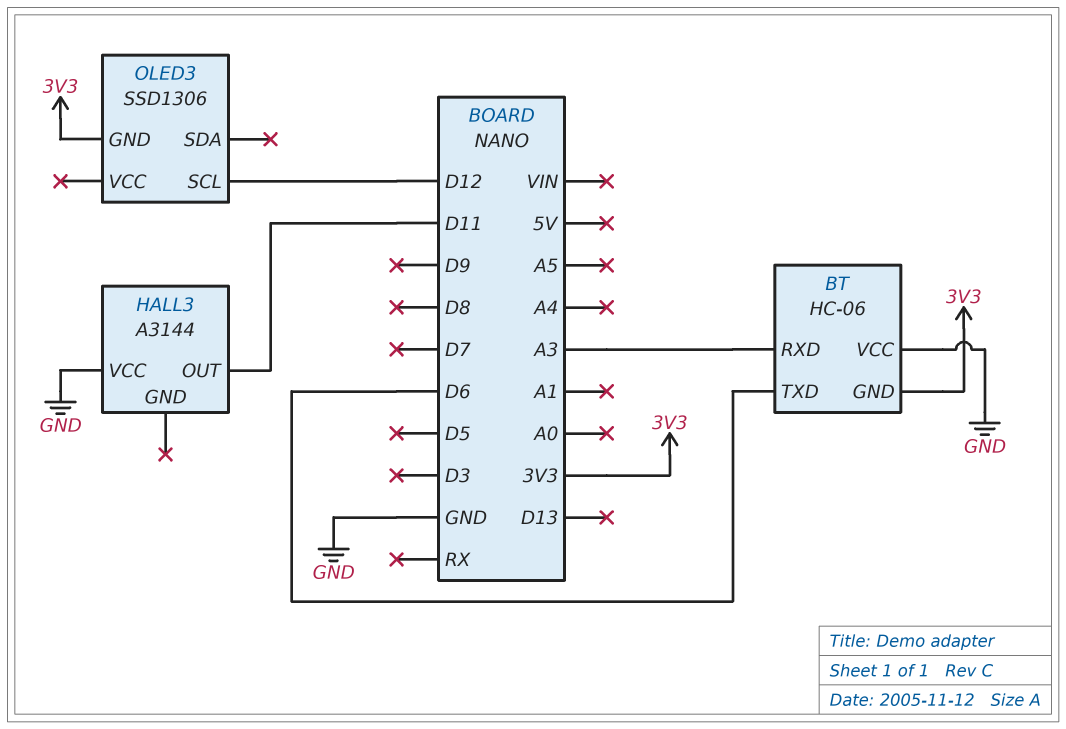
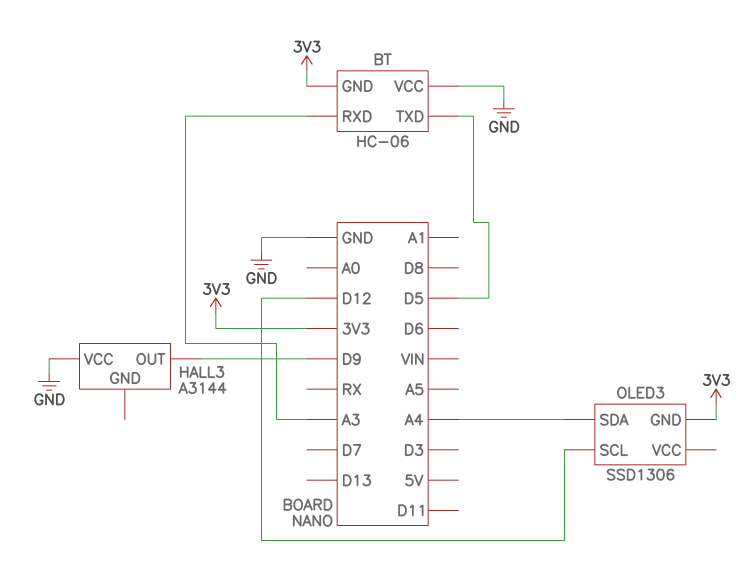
BT pin TXD: D6 -> D5
HALL3 pin OUT: D11 -> D9
OLED3 pin SDA: none -> A4

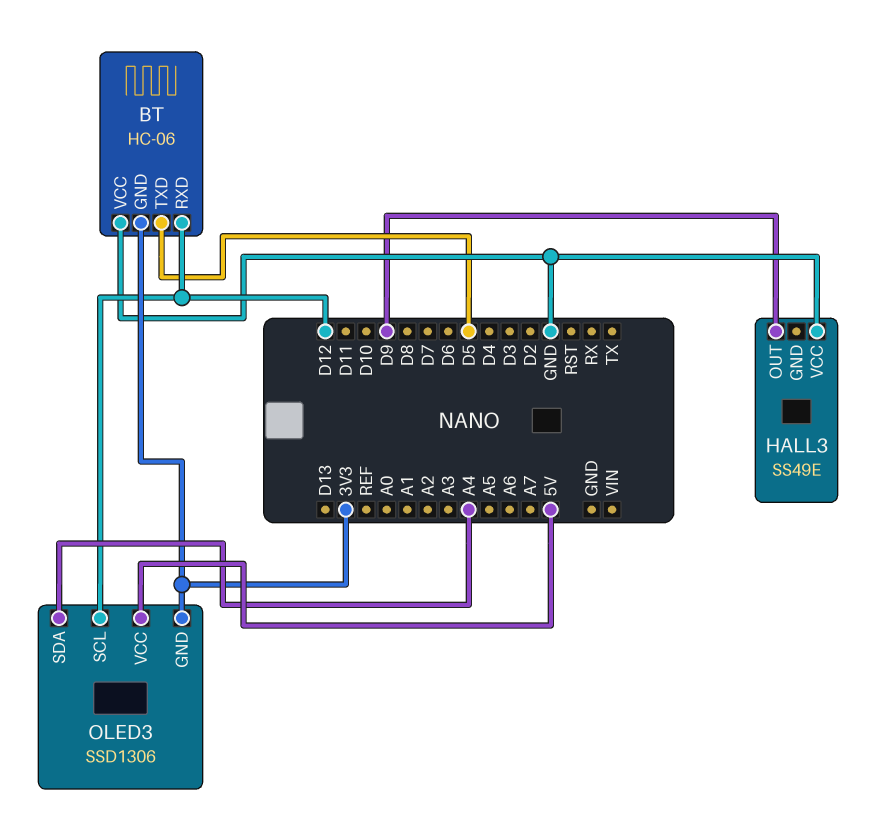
BT pin RXD: A3 -> D12
HALL3: A3144 -> SS49E
OLED3 pin VCC: none -> 5V

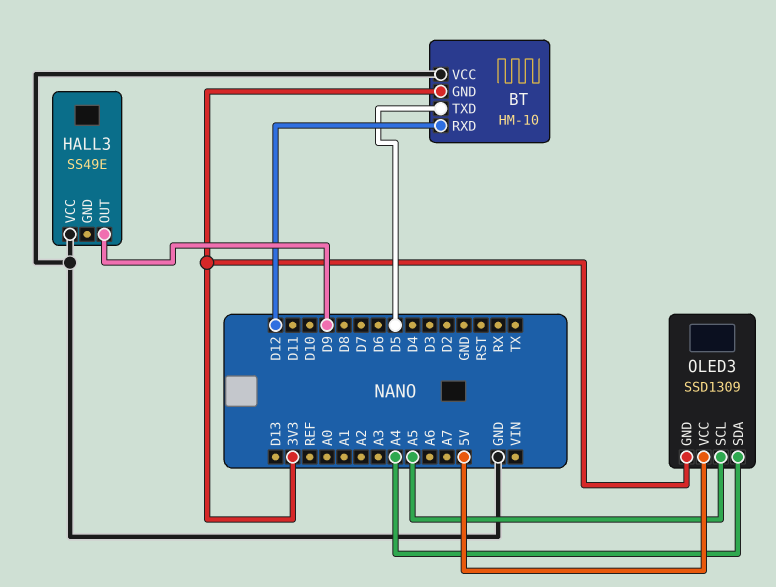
BT: HC-06 -> HM-10
OLED3: SSD1306 -> SSD1309
OLED3 pin SCL: D12 -> A5

